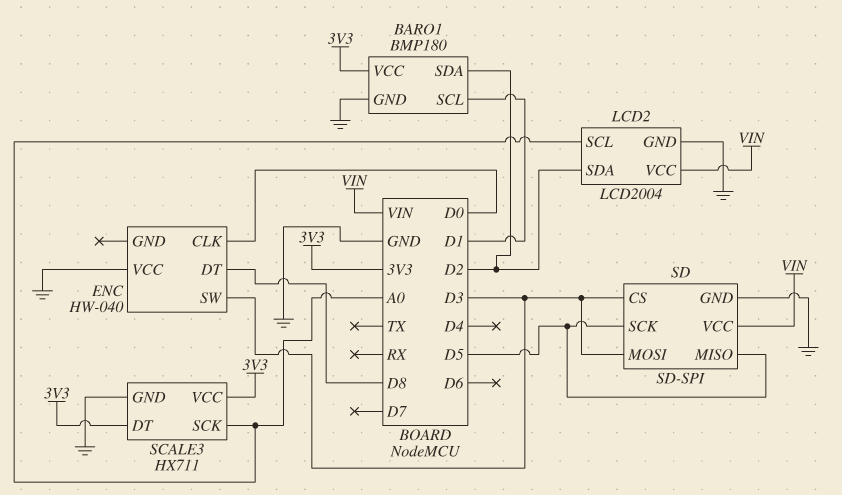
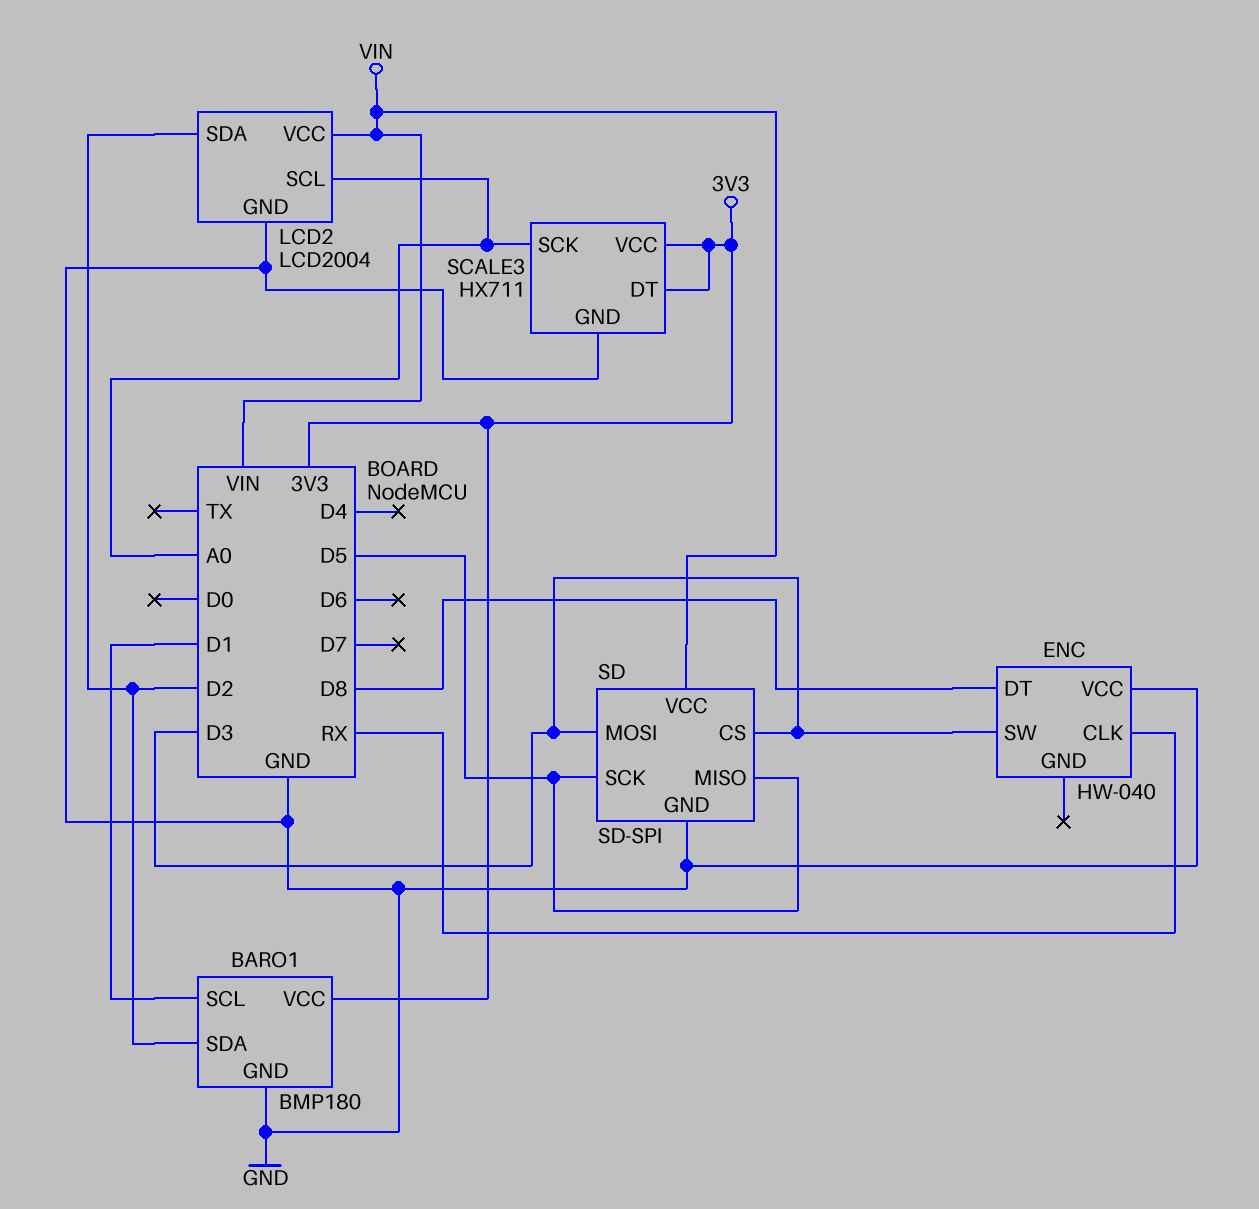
ENC pin CLK: D0 -> RX

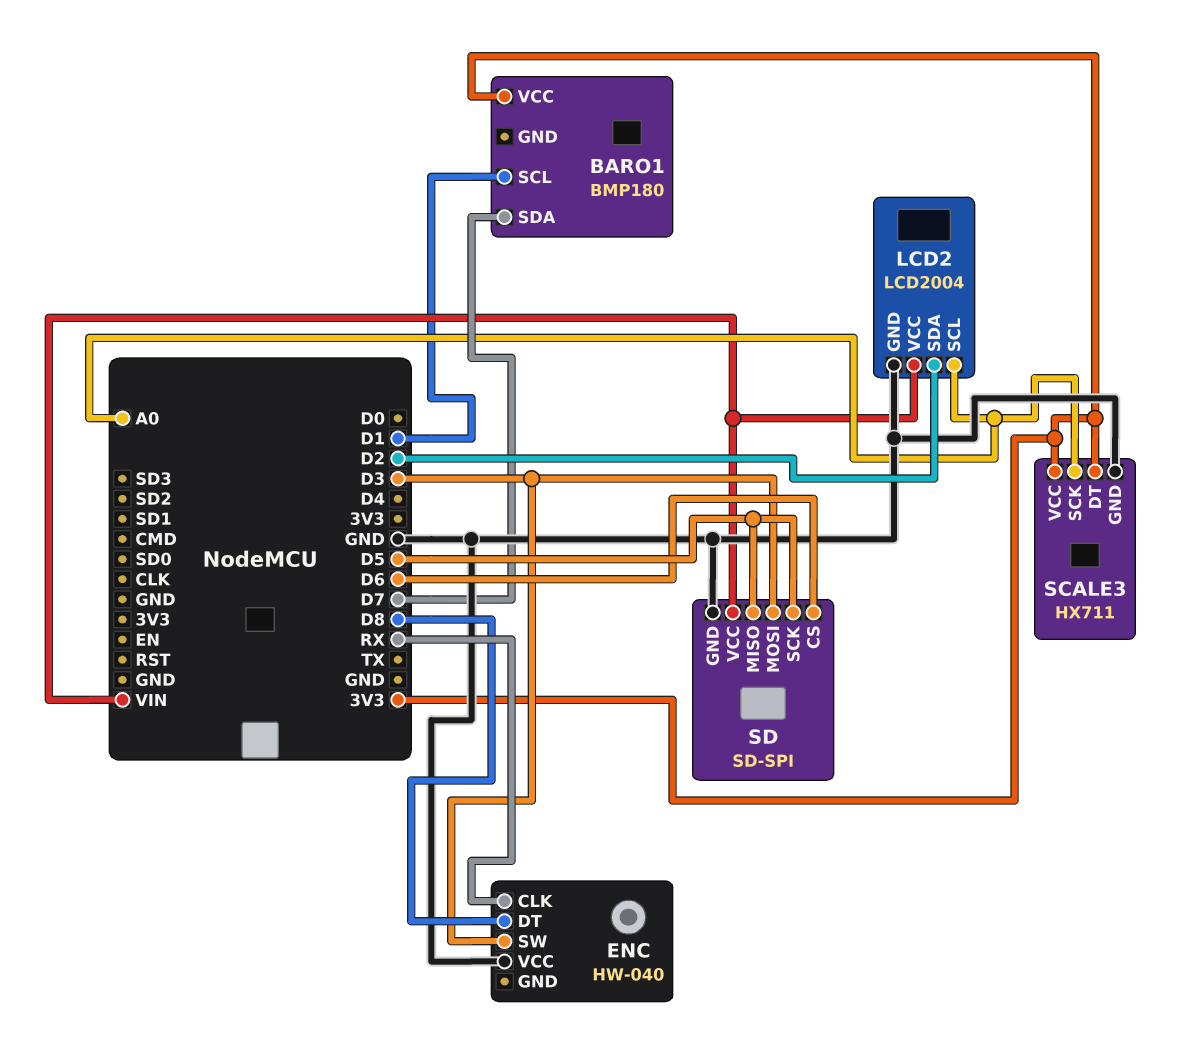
BARO1 pin GND: GND -> none
BARO1 pin SDA: D2 -> D7
SD pin CS: D3 -> D6

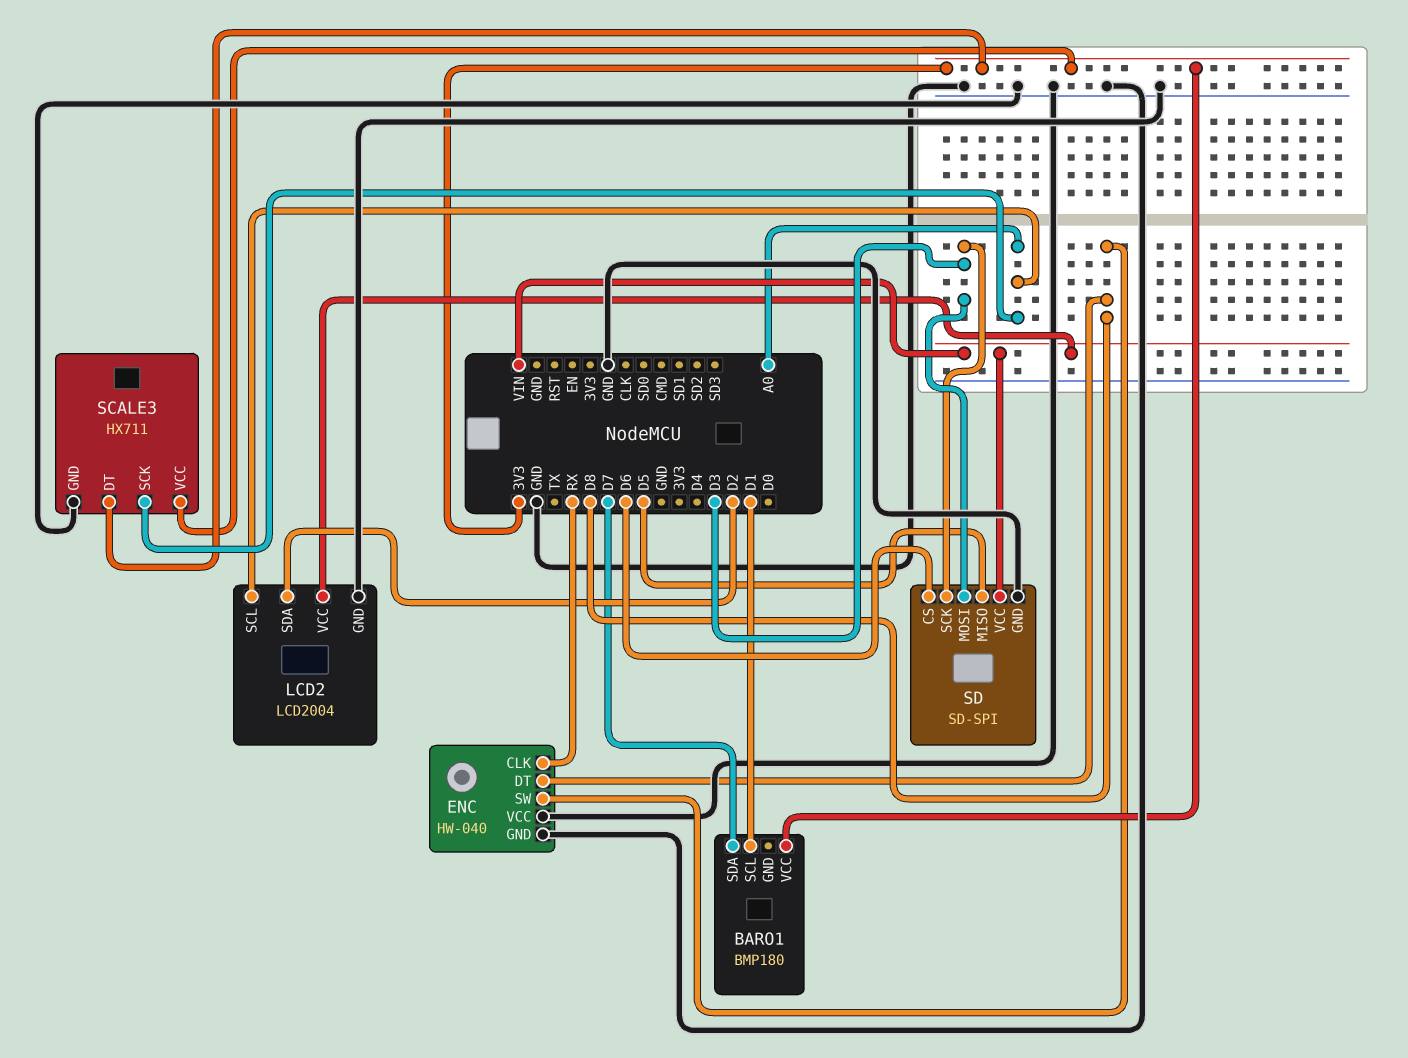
ENC pin GND: none -> GND
ENC pin SW: D3 -> D8
SD pin SCK: D5 -> D3

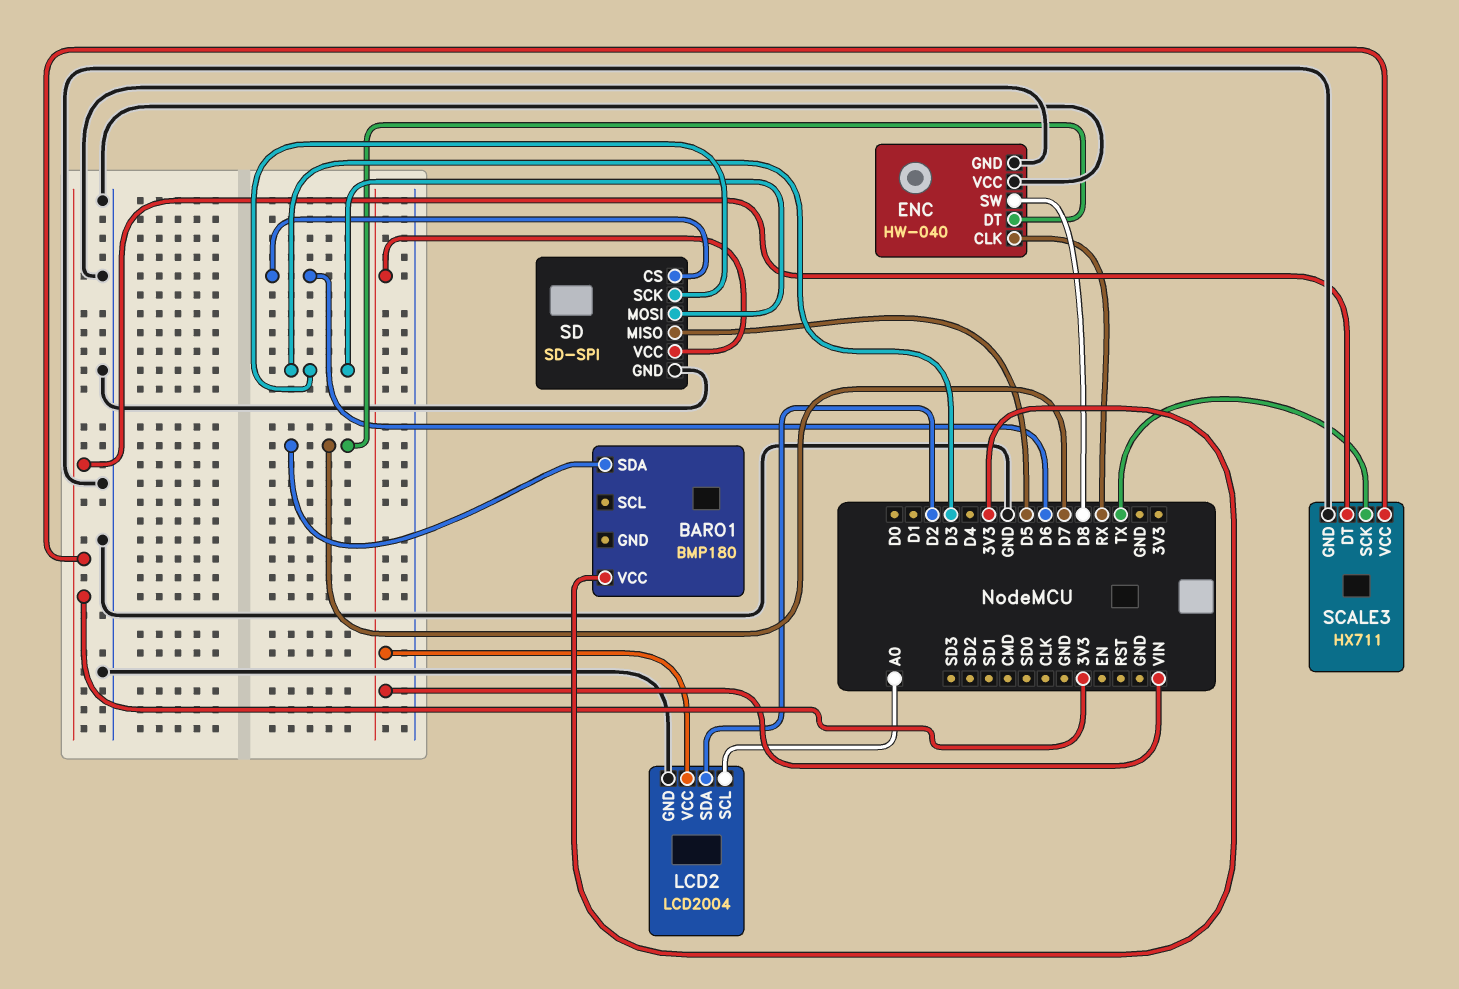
BARO1 pin SCL: D1 -> none
ENC pin DT: D8 -> D7
SCALE3 pin SCK: A0 -> TX

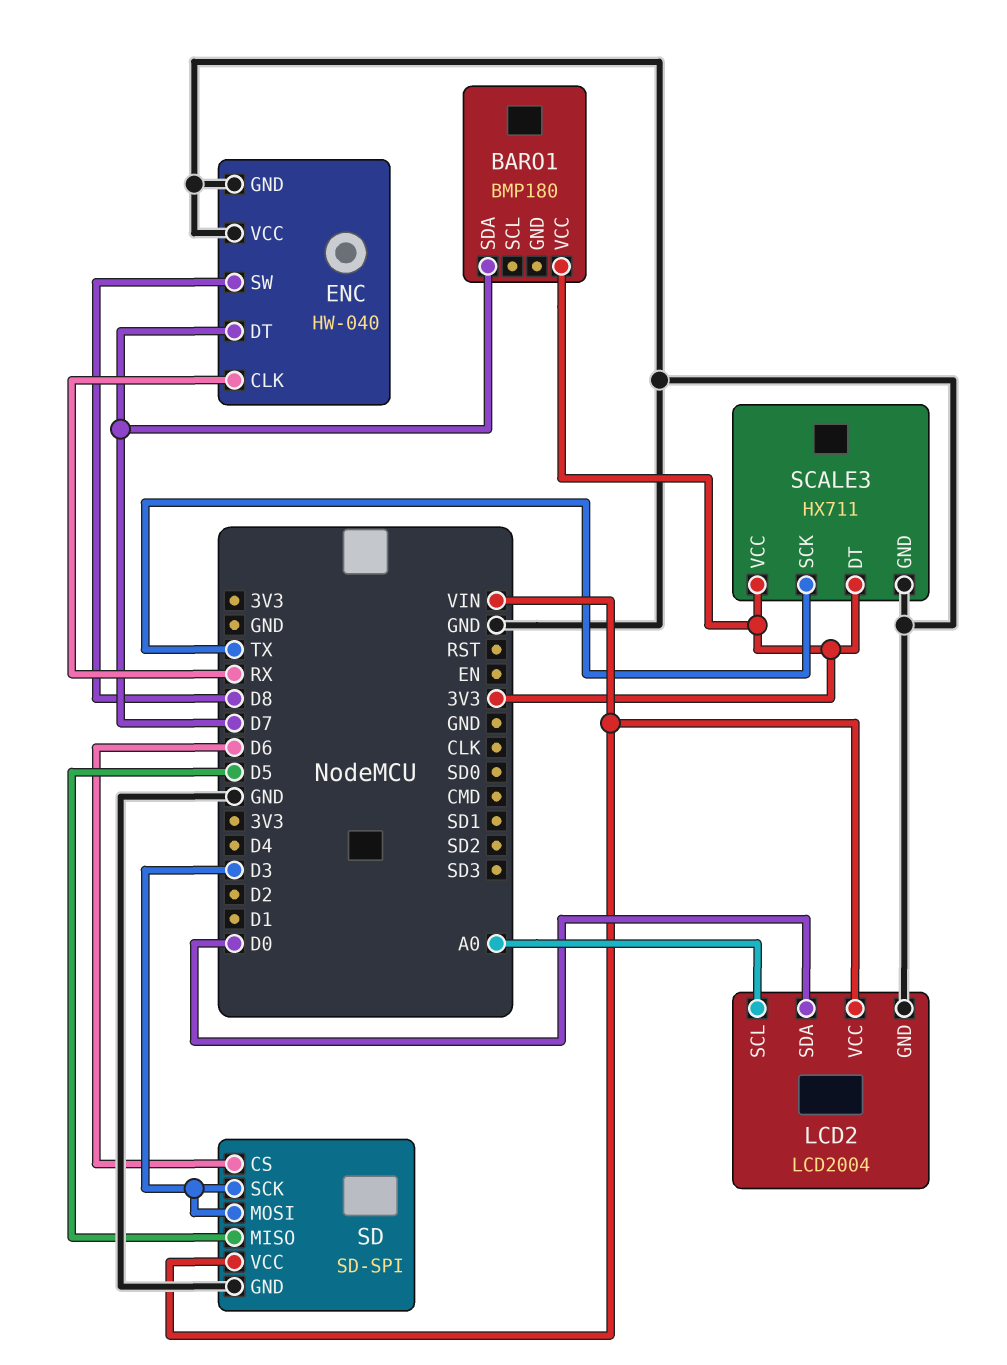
LCD2 pin SDA: D2 -> D0

